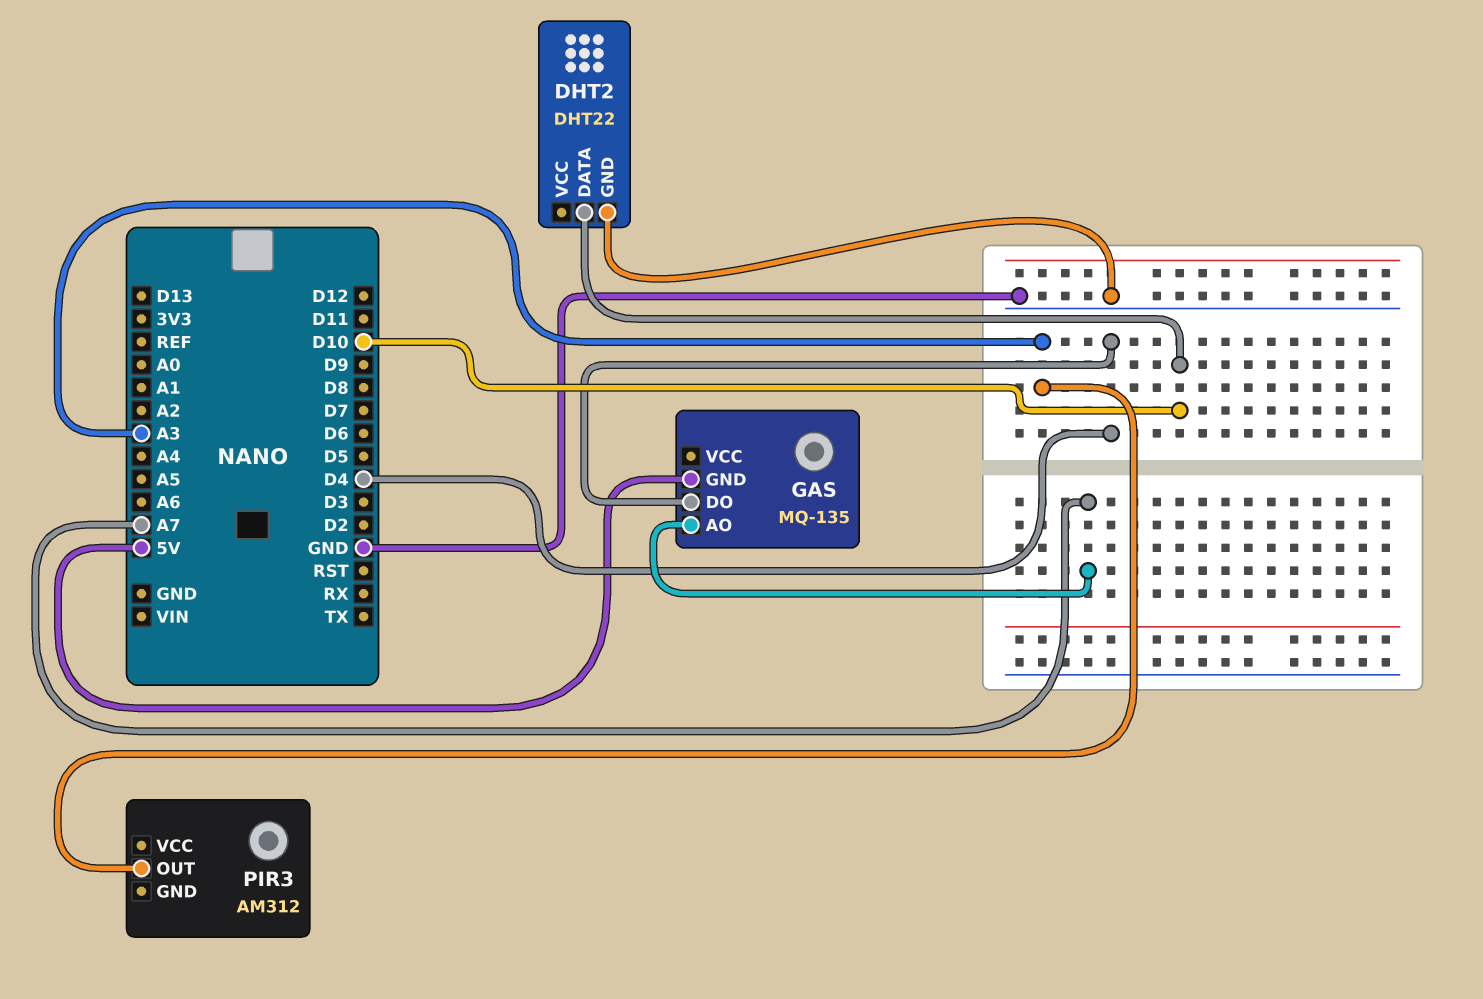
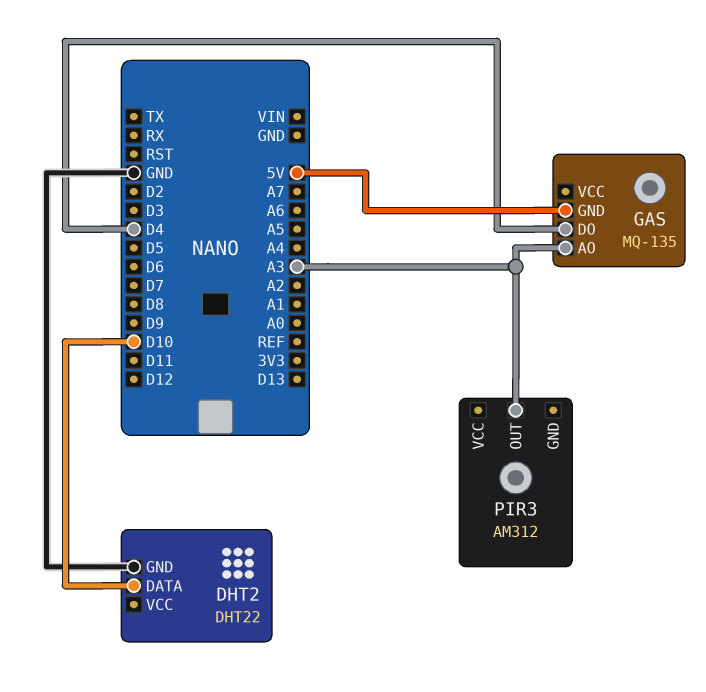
GAS pin AO: A7 -> A3

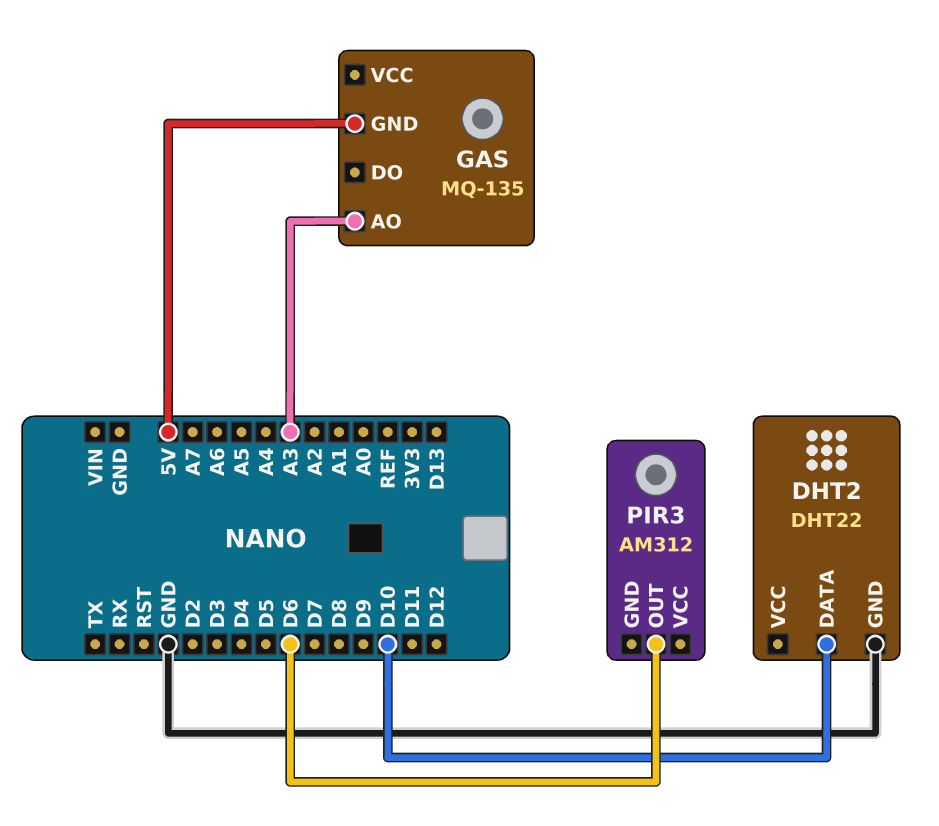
GAS pin DO: D4 -> none
PIR3 pin OUT: A3 -> D6

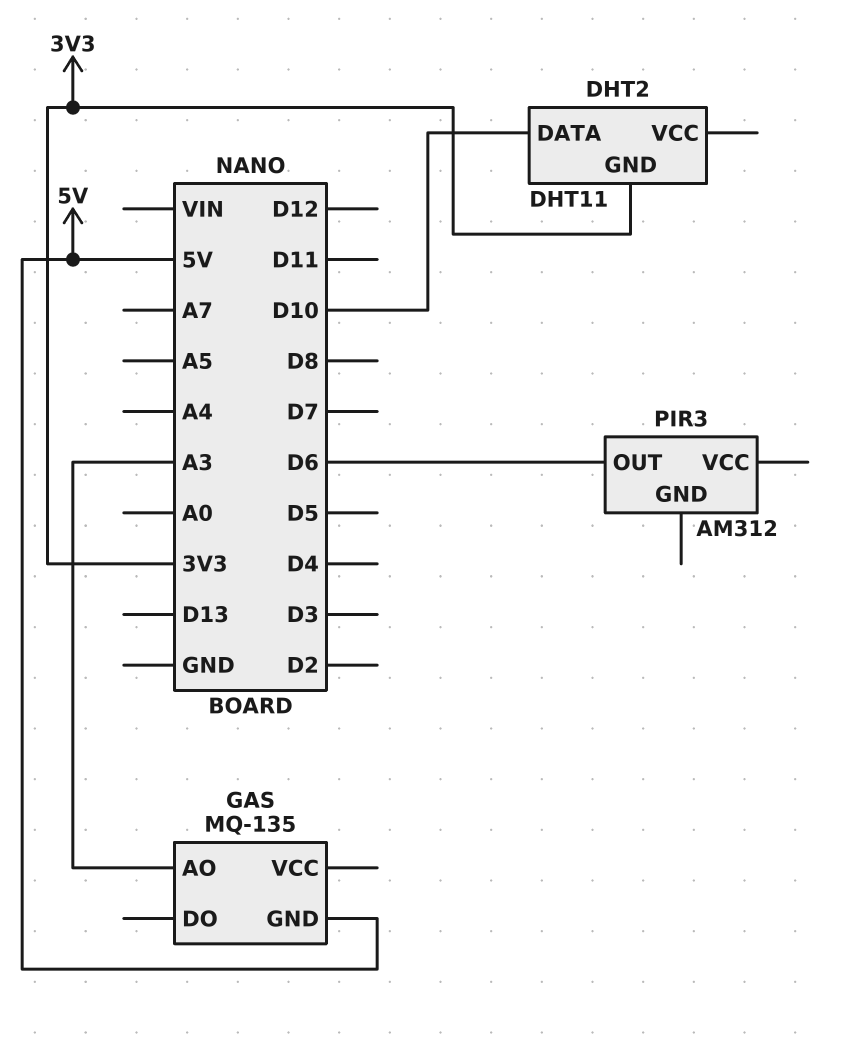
DHT2: DHT22 -> DHT11
DHT2 pin GND: GND -> 3V3

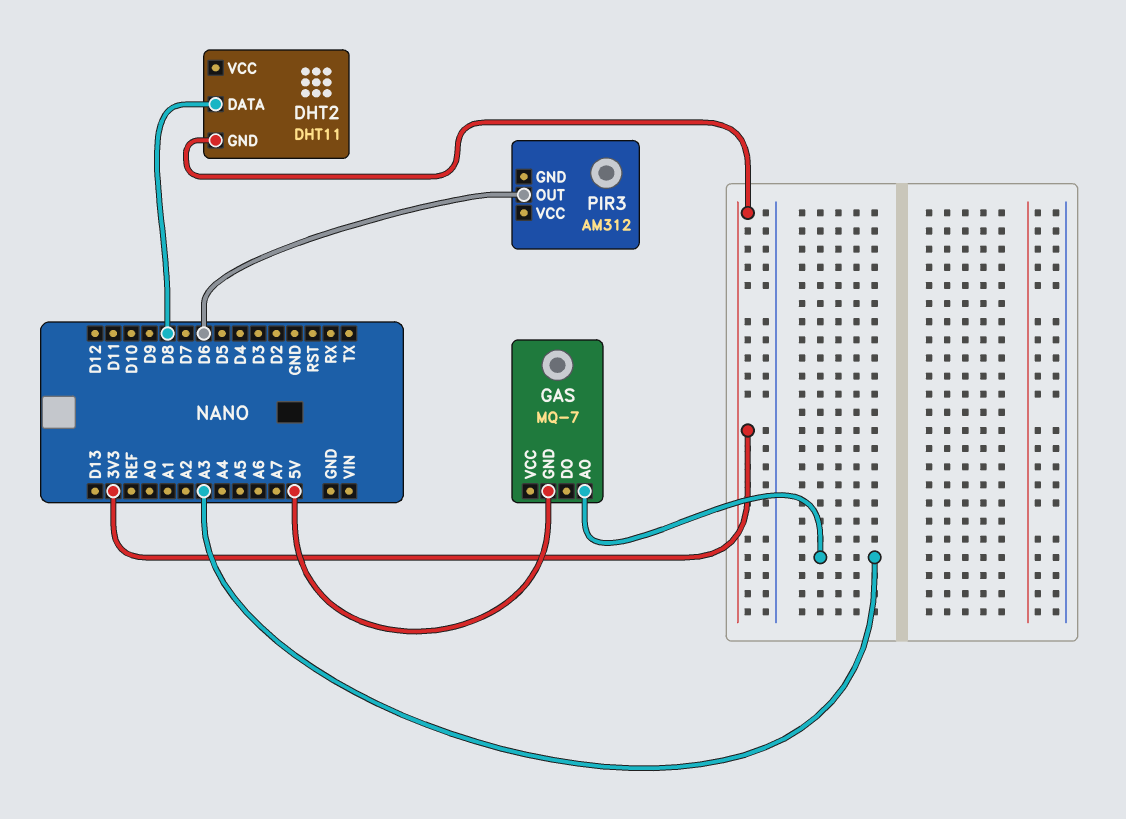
DHT2 pin DATA: D10 -> D8
GAS: MQ-135 -> MQ-7

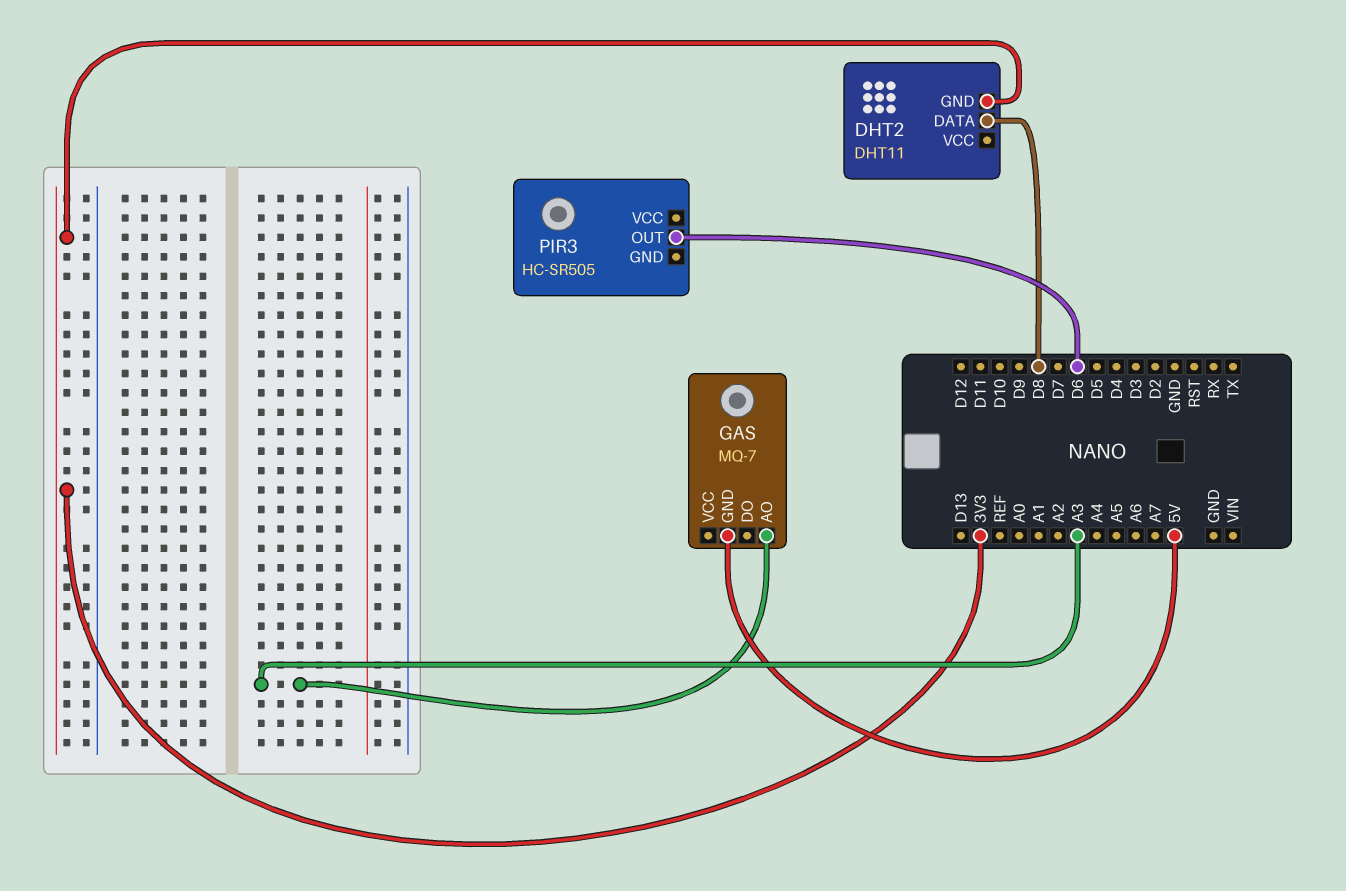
PIR3: AM312 -> HC-SR505

